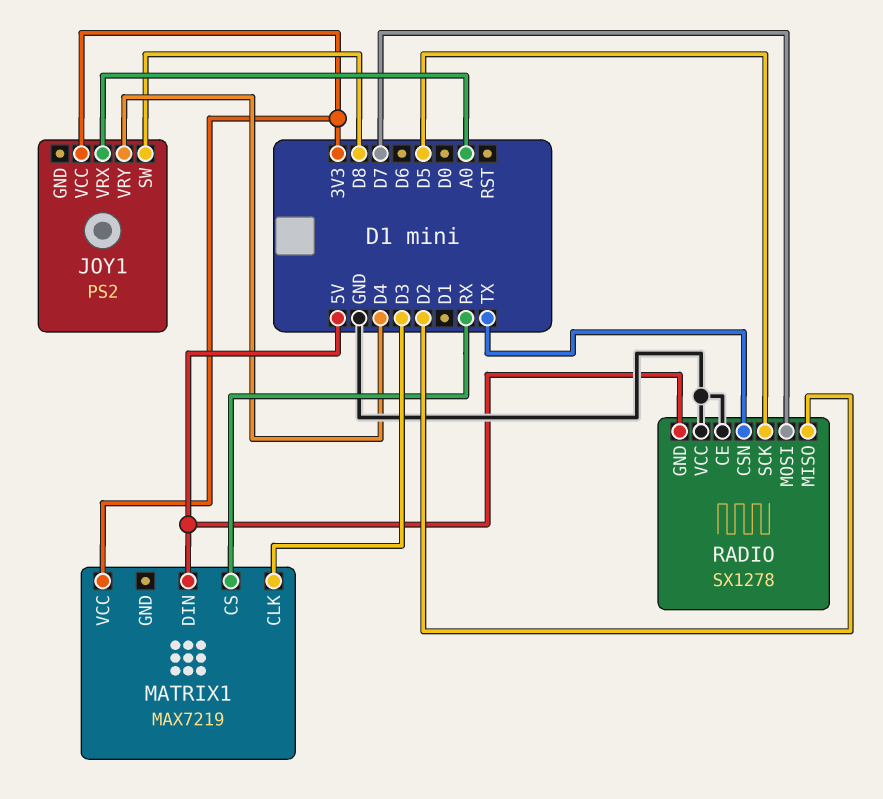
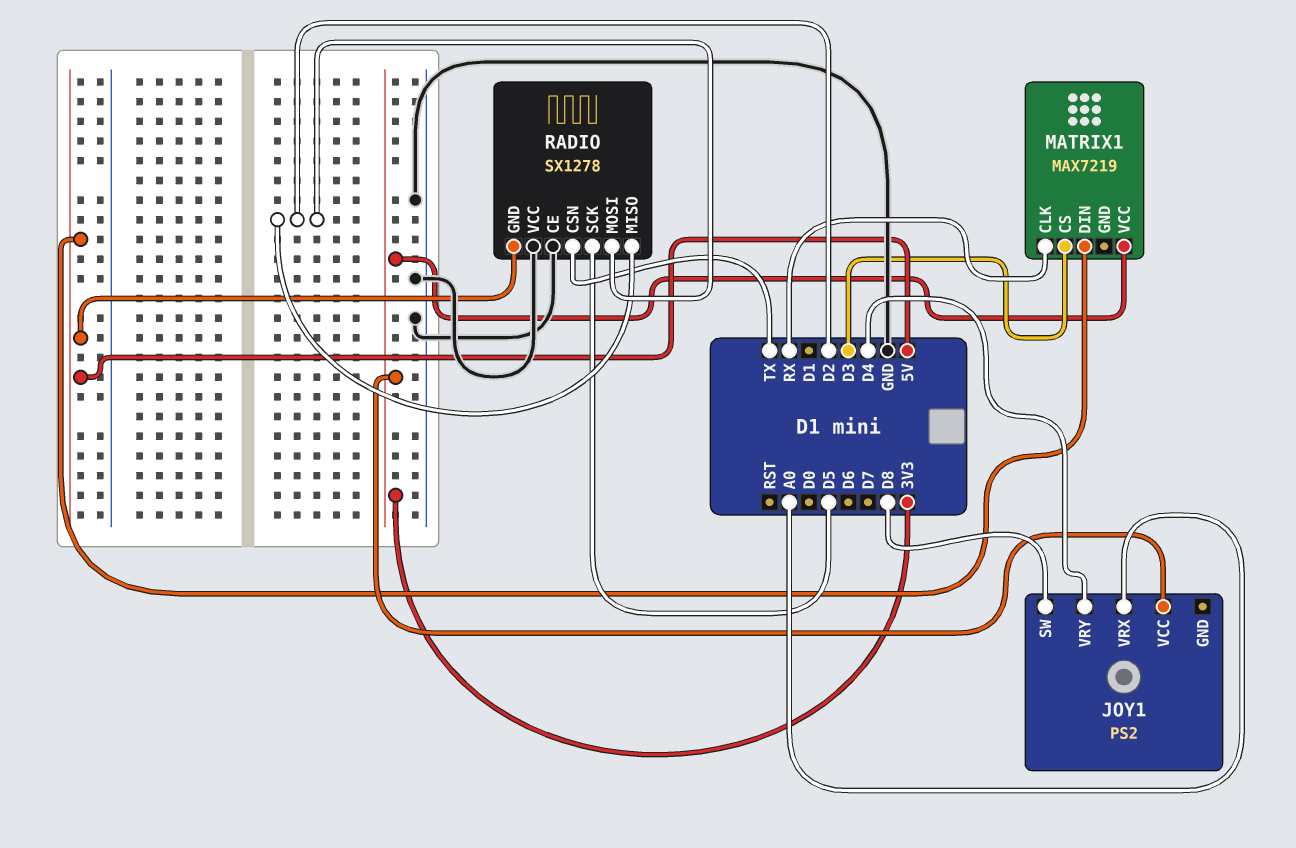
MATRIX1 pin CLK: D3 -> RX
MATRIX1 pin CS: RX -> D3
RADIO pin MOSI: D7 -> D2

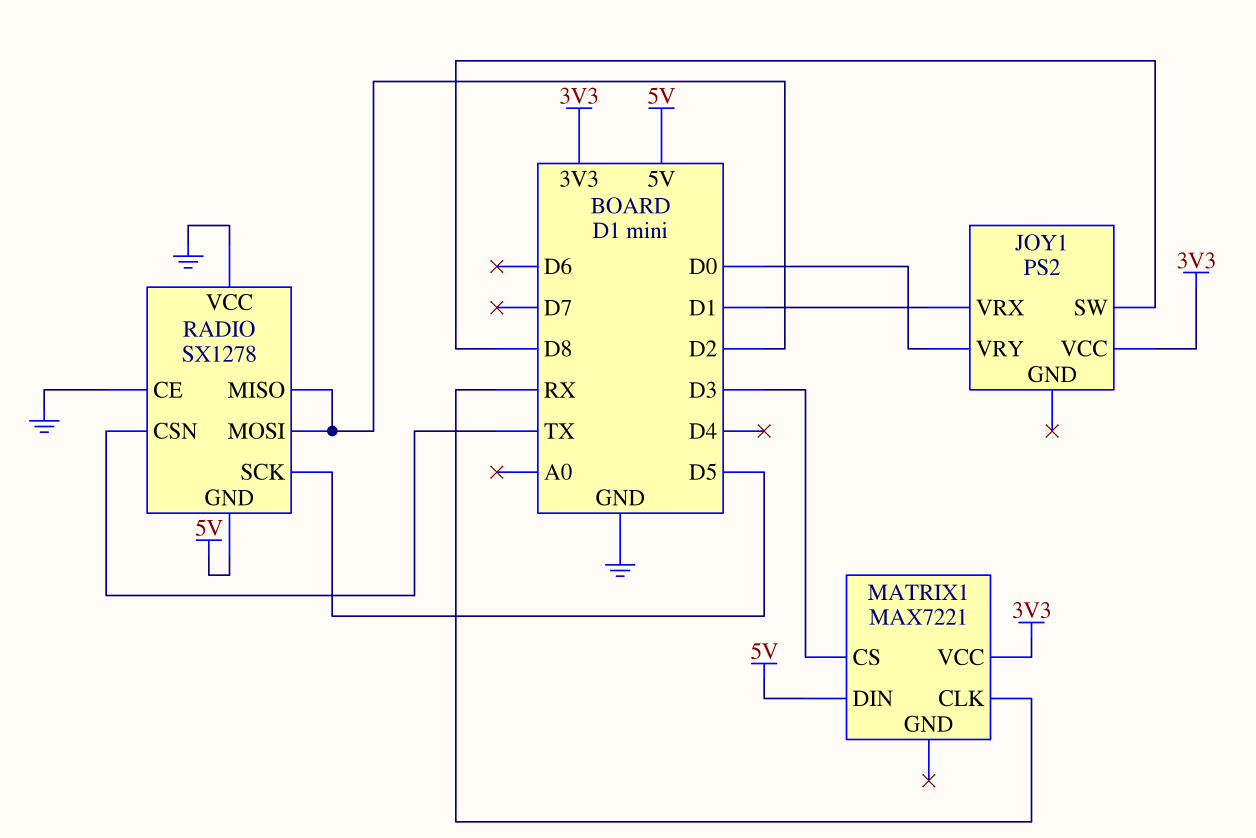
JOY1 pin VRX: A0 -> D1
JOY1 pin VRY: D4 -> D0
MATRIX1: MAX7219 -> MAX7221

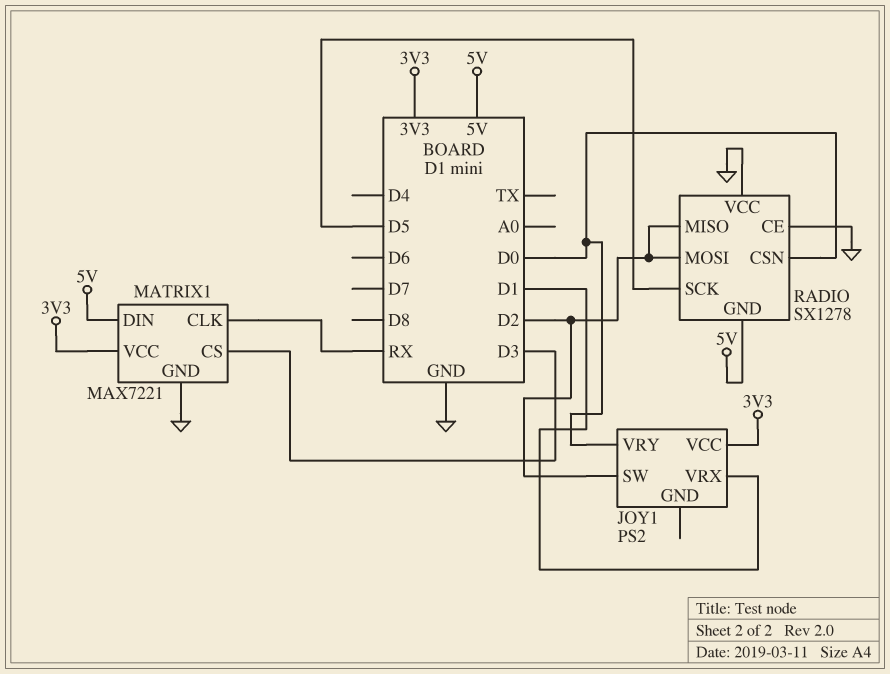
JOY1 pin SW: D8 -> D2
MATRIX1 pin GND: none -> GND
RADIO pin CSN: TX -> D0

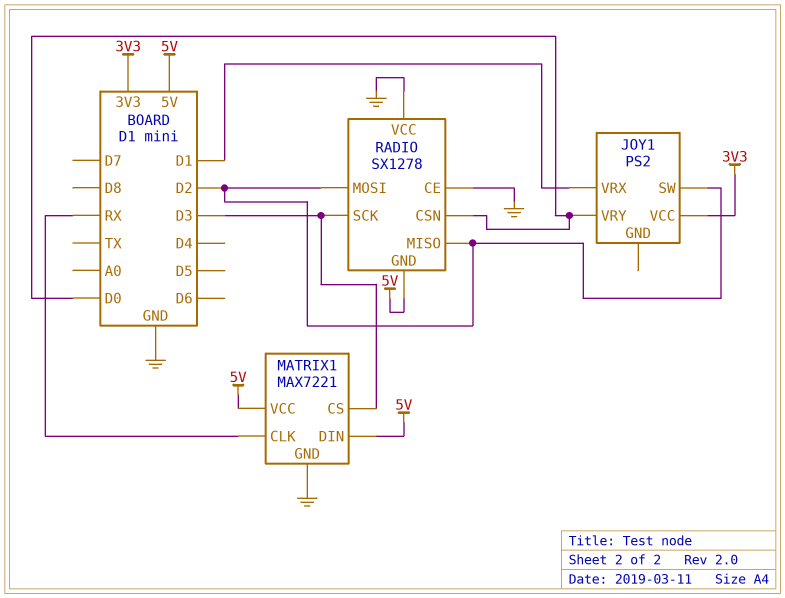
MATRIX1 pin VCC: 3V3 -> 5V
RADIO pin SCK: D5 -> D3

